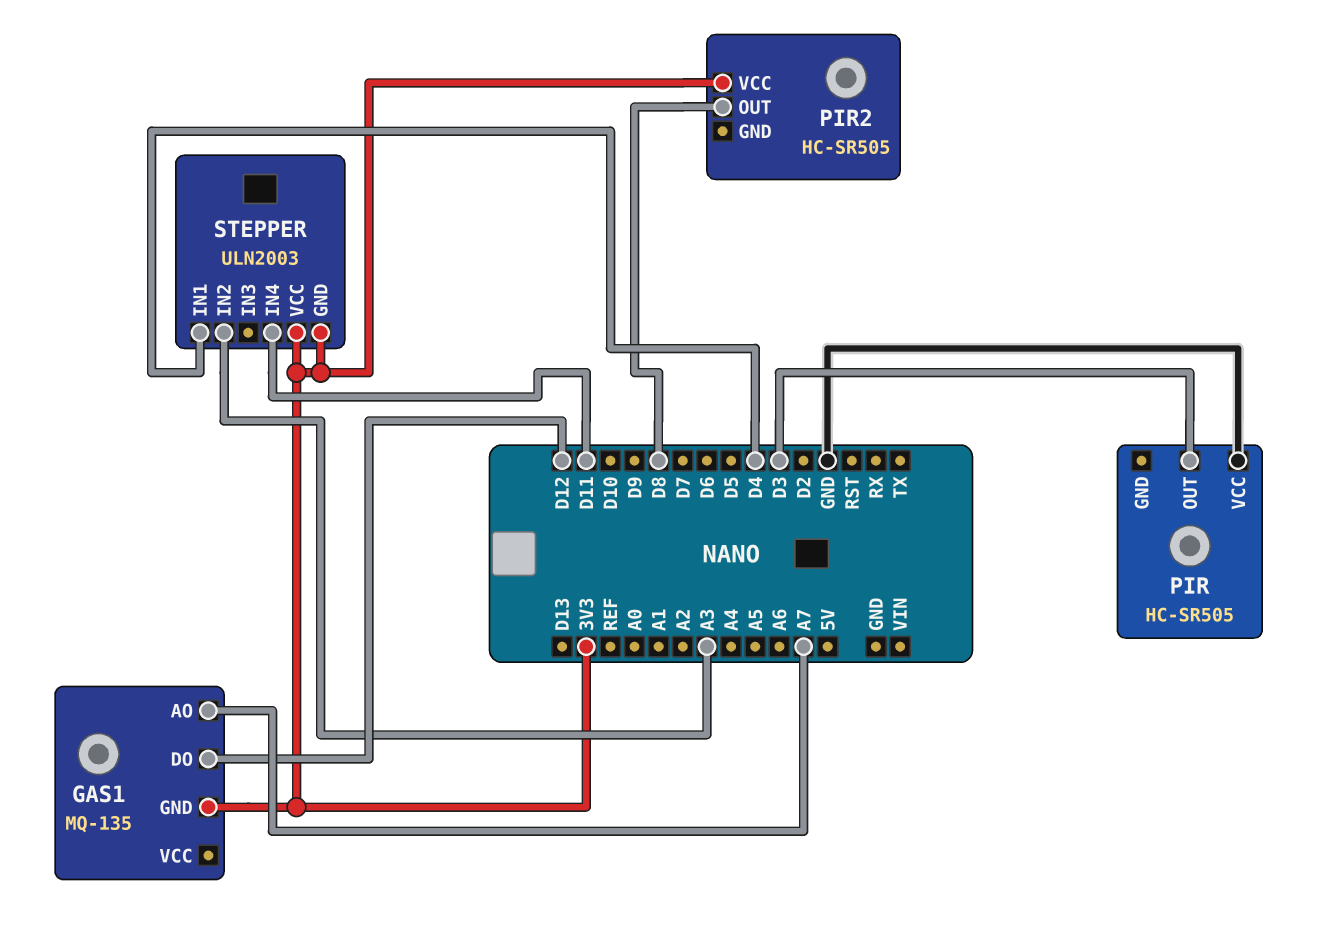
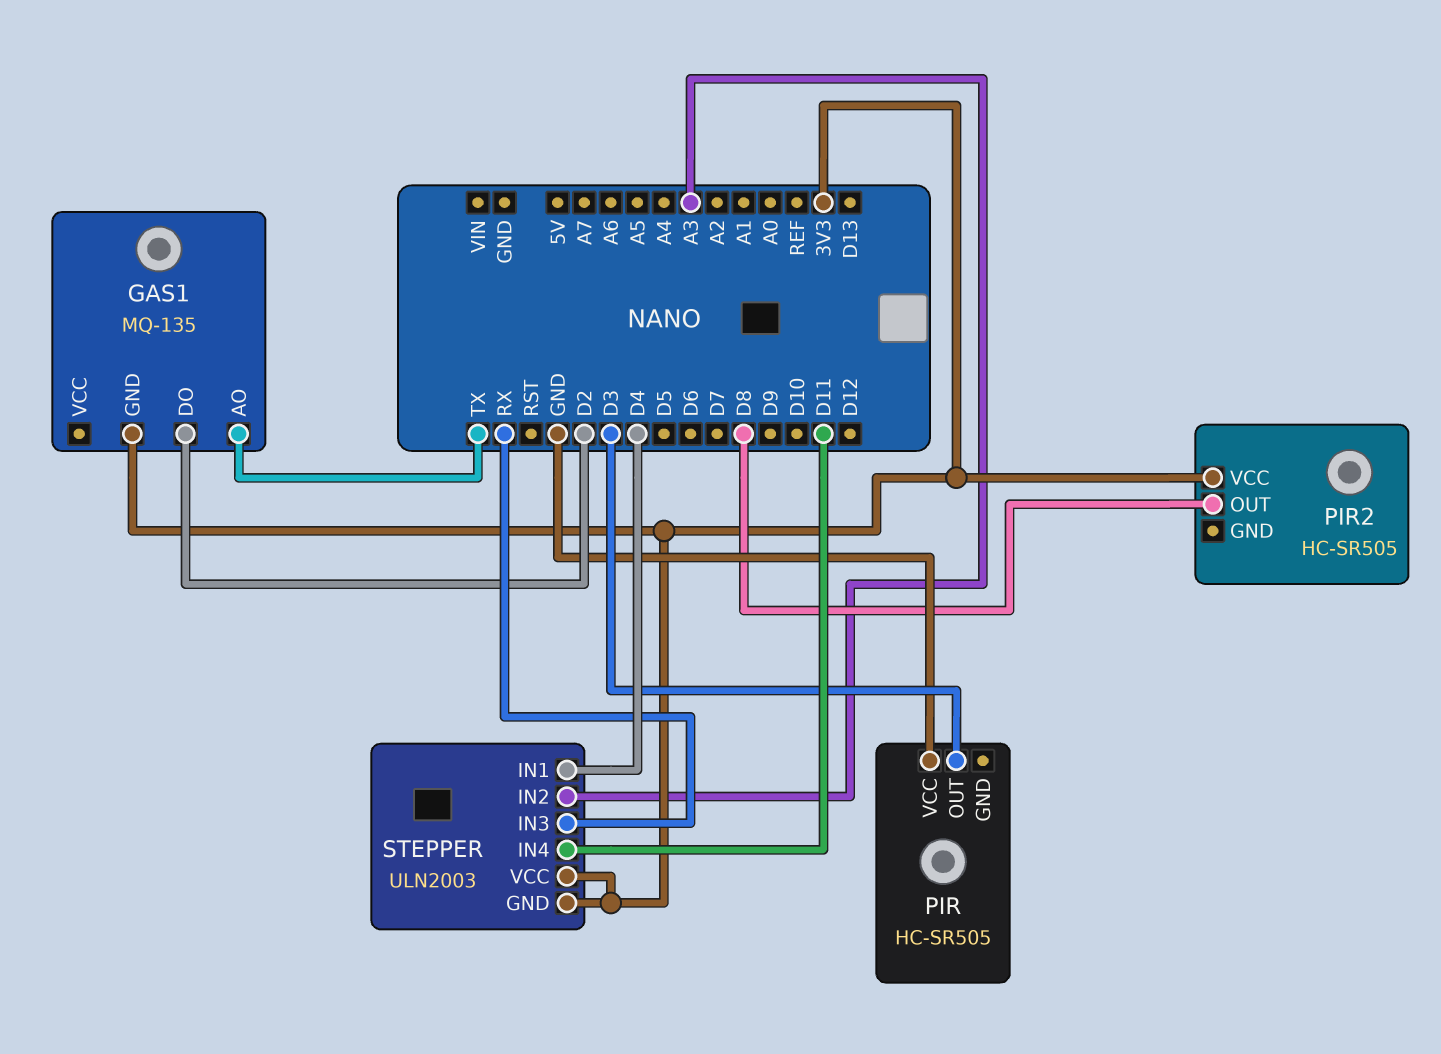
GAS1 pin AO: A7 -> TX
GAS1 pin DO: D12 -> D2
STEPPER pin IN3: none -> RX

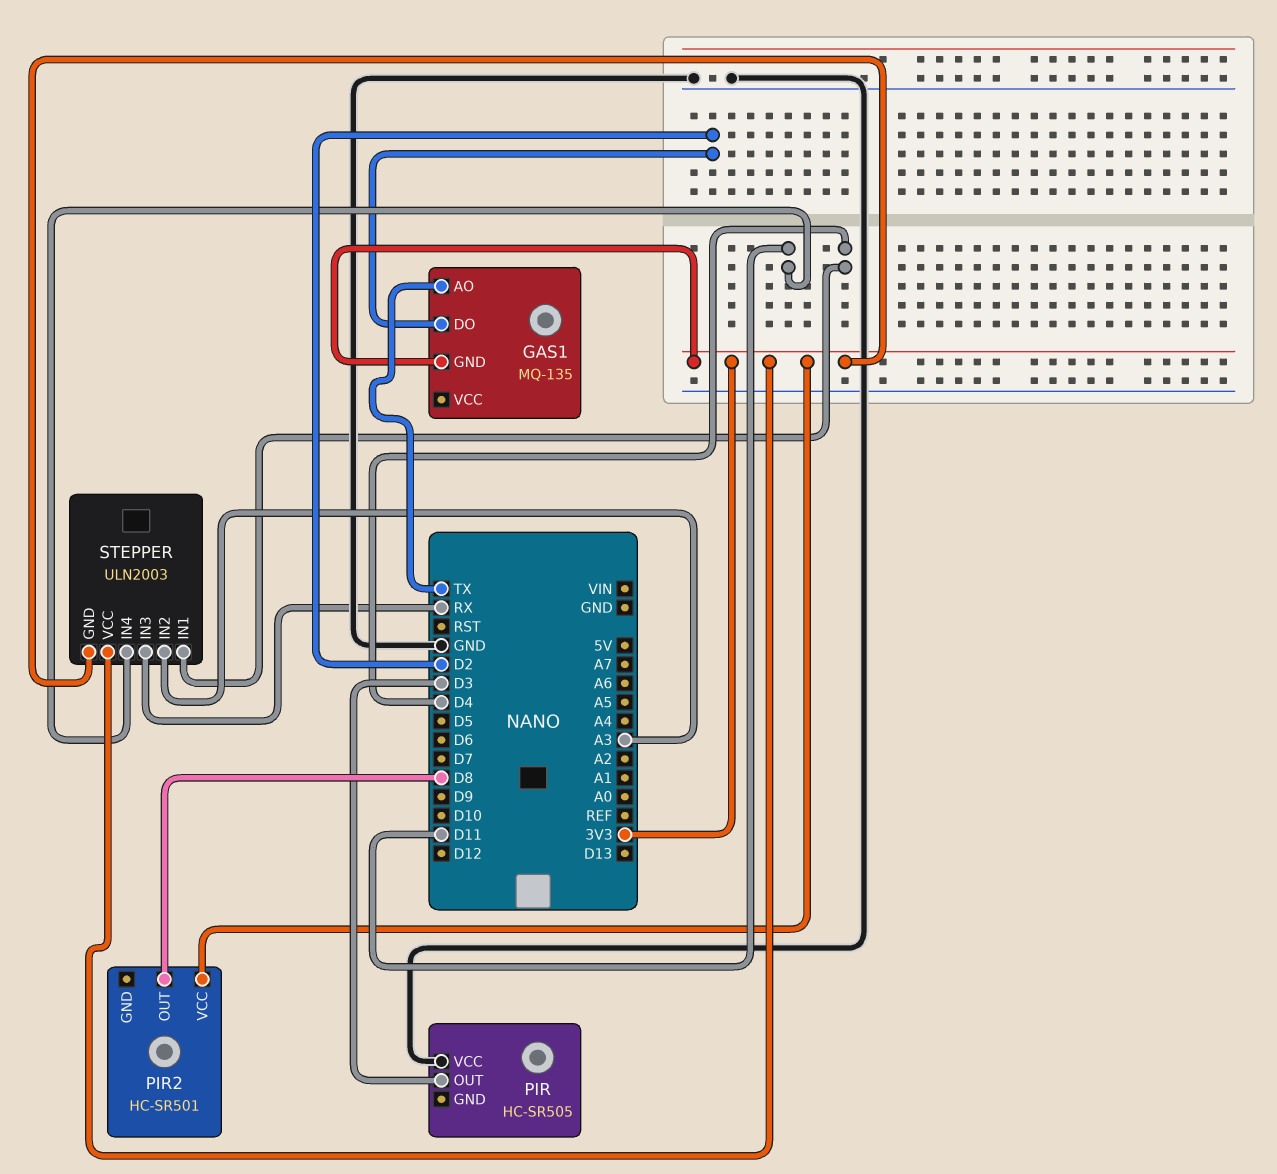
PIR2: HC-SR505 -> HC-SR501

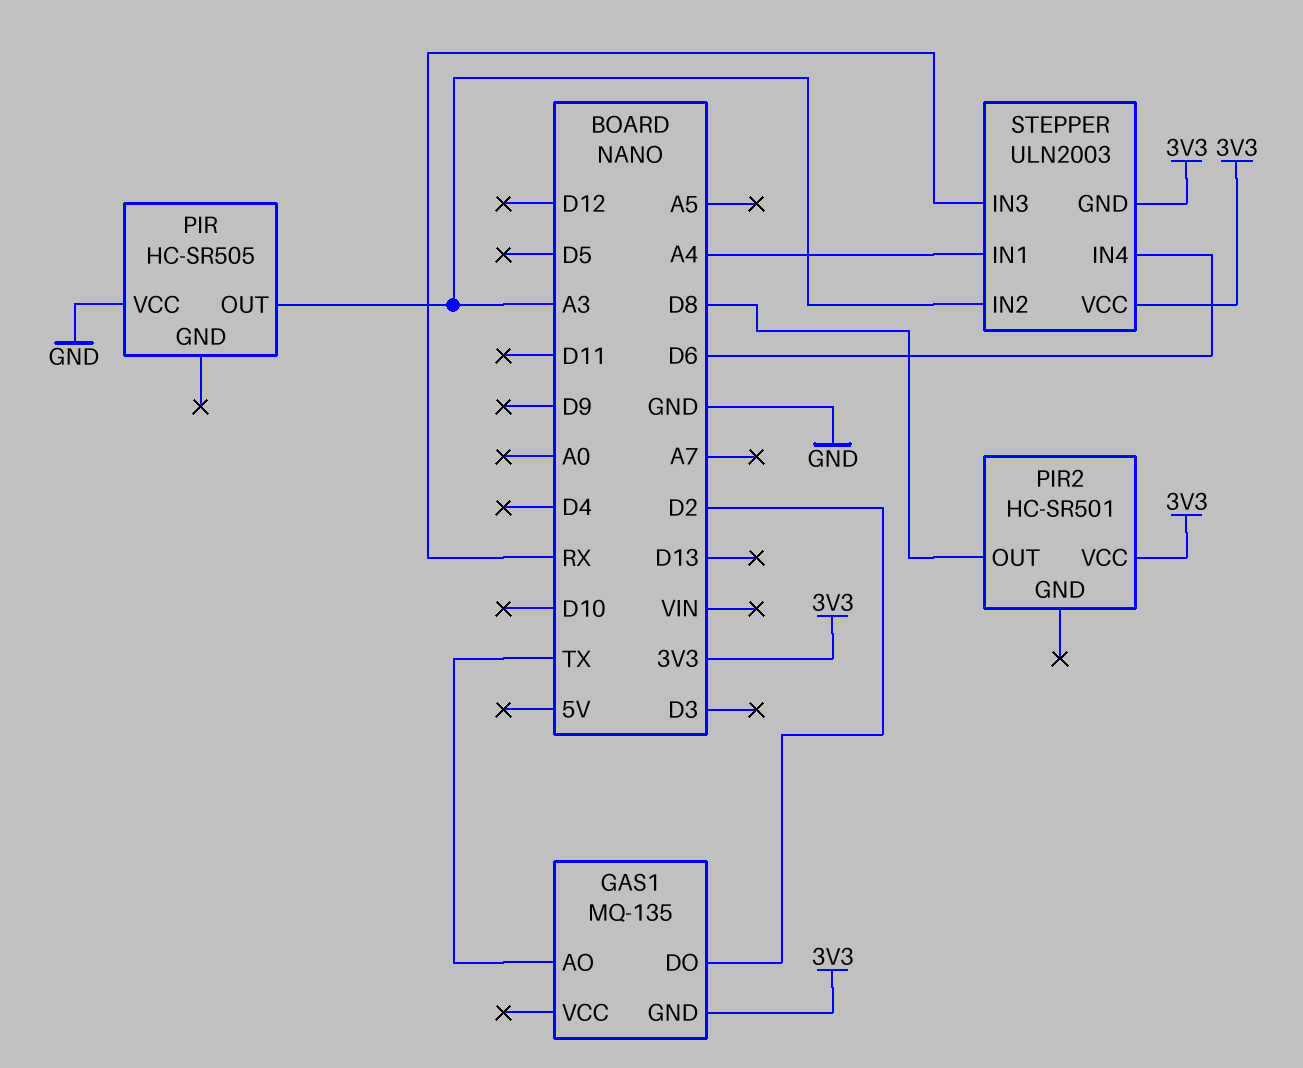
PIR pin OUT: D3 -> A3
STEPPER pin IN1: D4 -> A4
STEPPER pin IN4: D11 -> D6

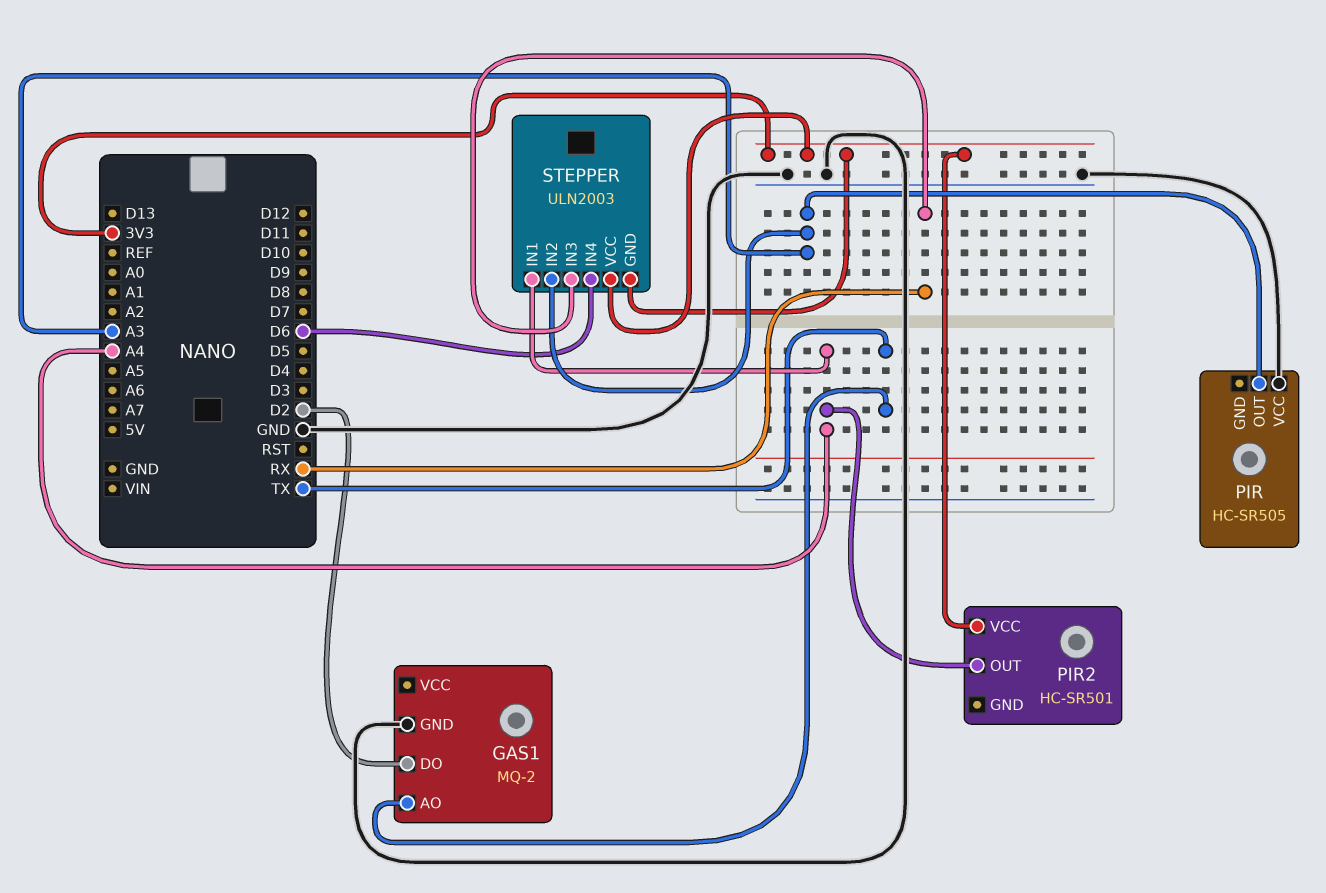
GAS1: MQ-135 -> MQ-2
GAS1 pin GND: 3V3 -> GND
PIR2 pin OUT: D8 -> A4

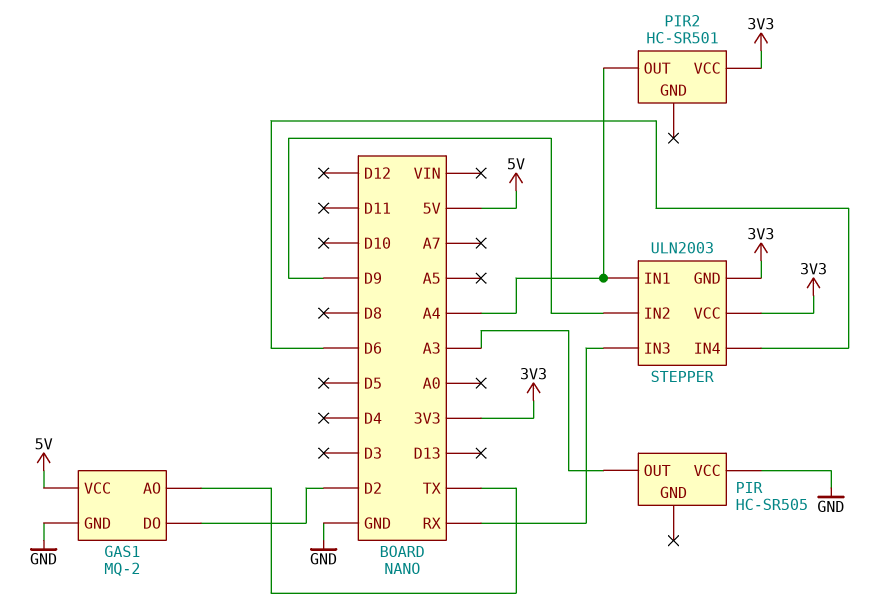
GAS1 pin VCC: none -> 5V
STEPPER pin IN2: A3 -> D9

